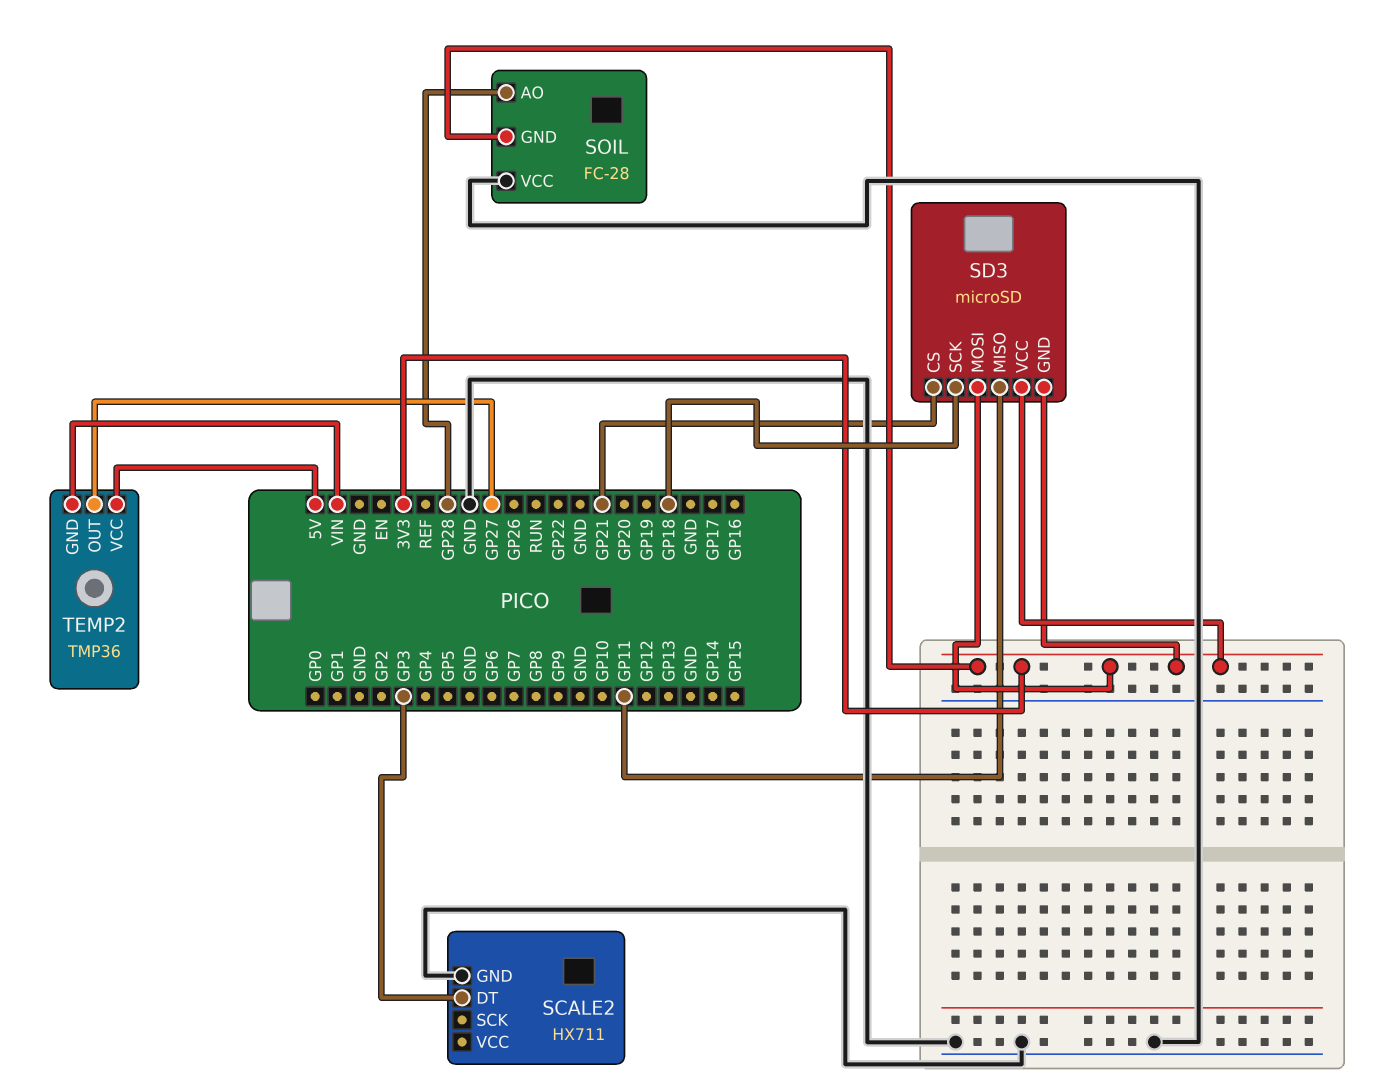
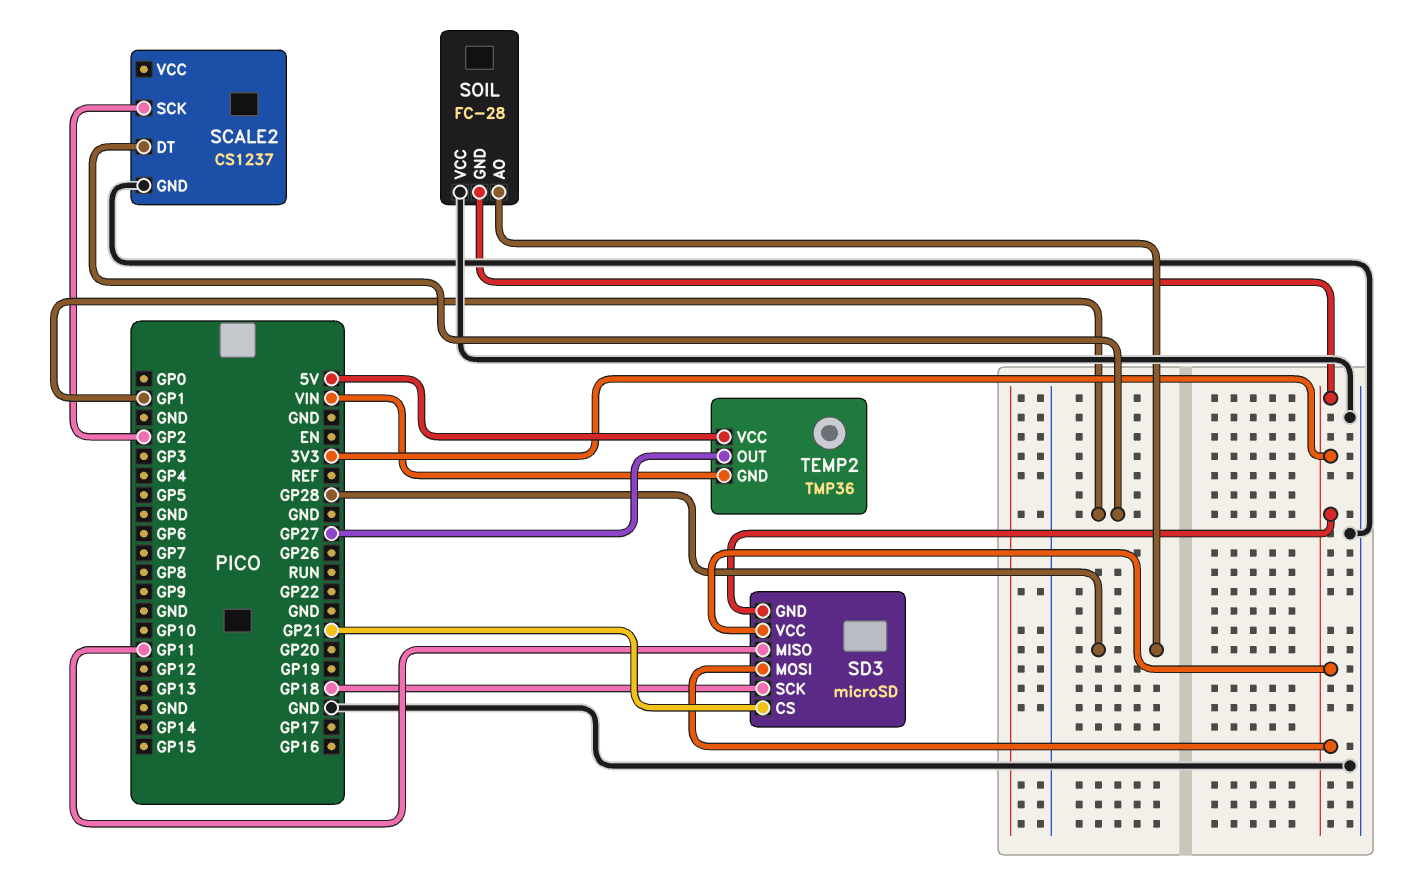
SCALE2: HX711 -> CS1237
SCALE2 pin DT: GP3 -> GP1
SCALE2 pin SCK: none -> GP2

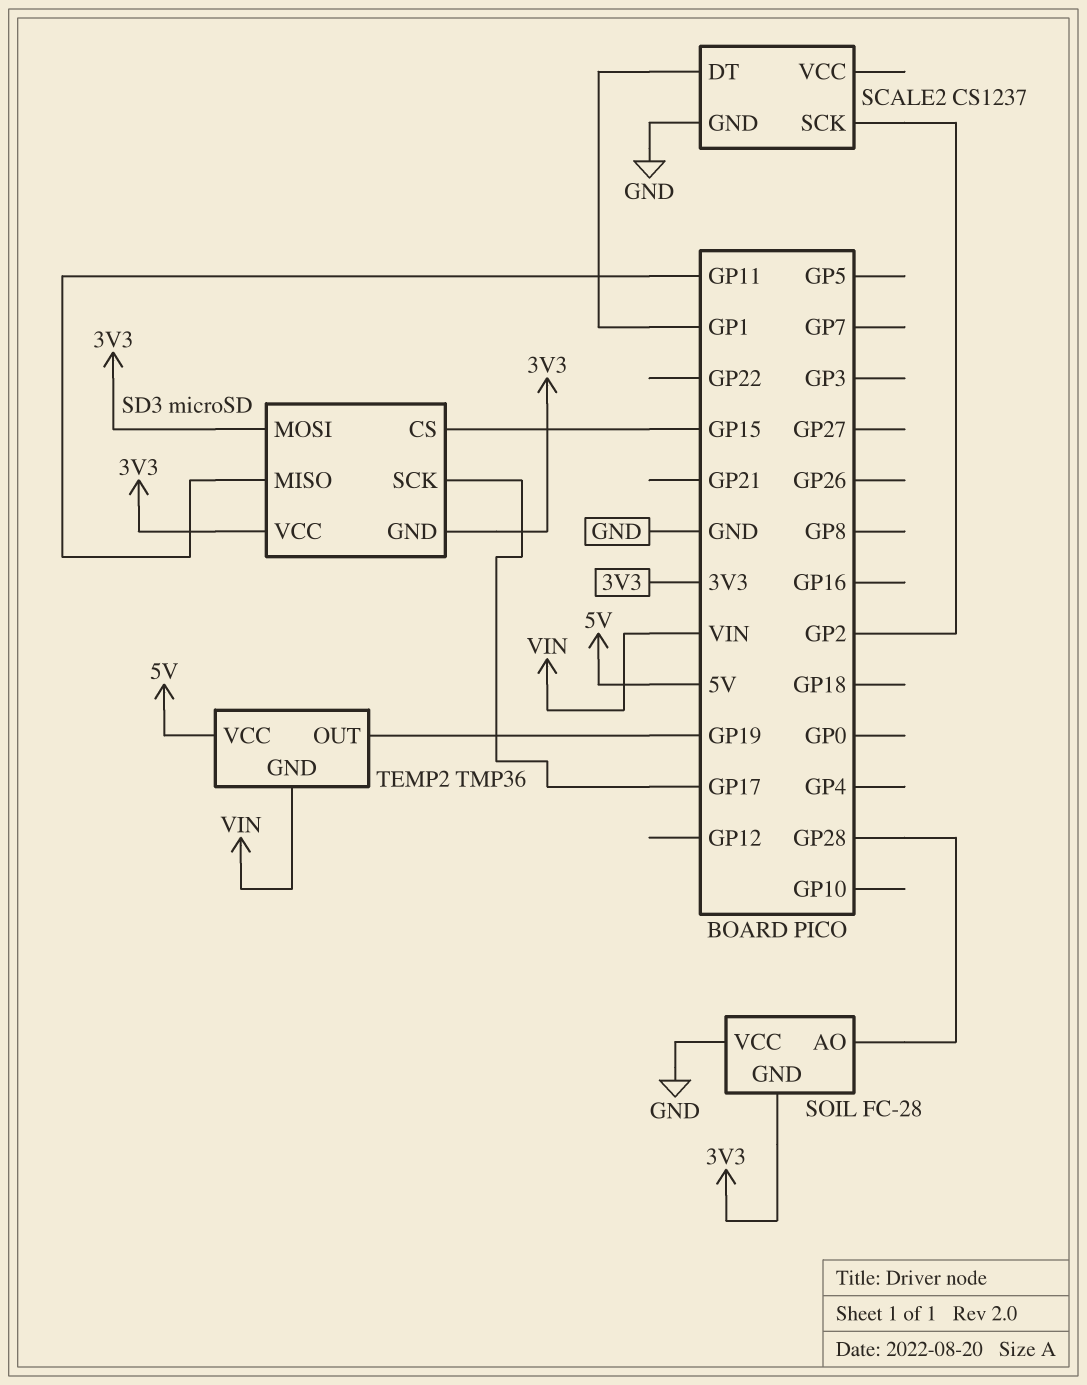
SD3 pin CS: GP21 -> GP15
SD3 pin SCK: GP18 -> GP17
TEMP2 pin OUT: GP27 -> GP19

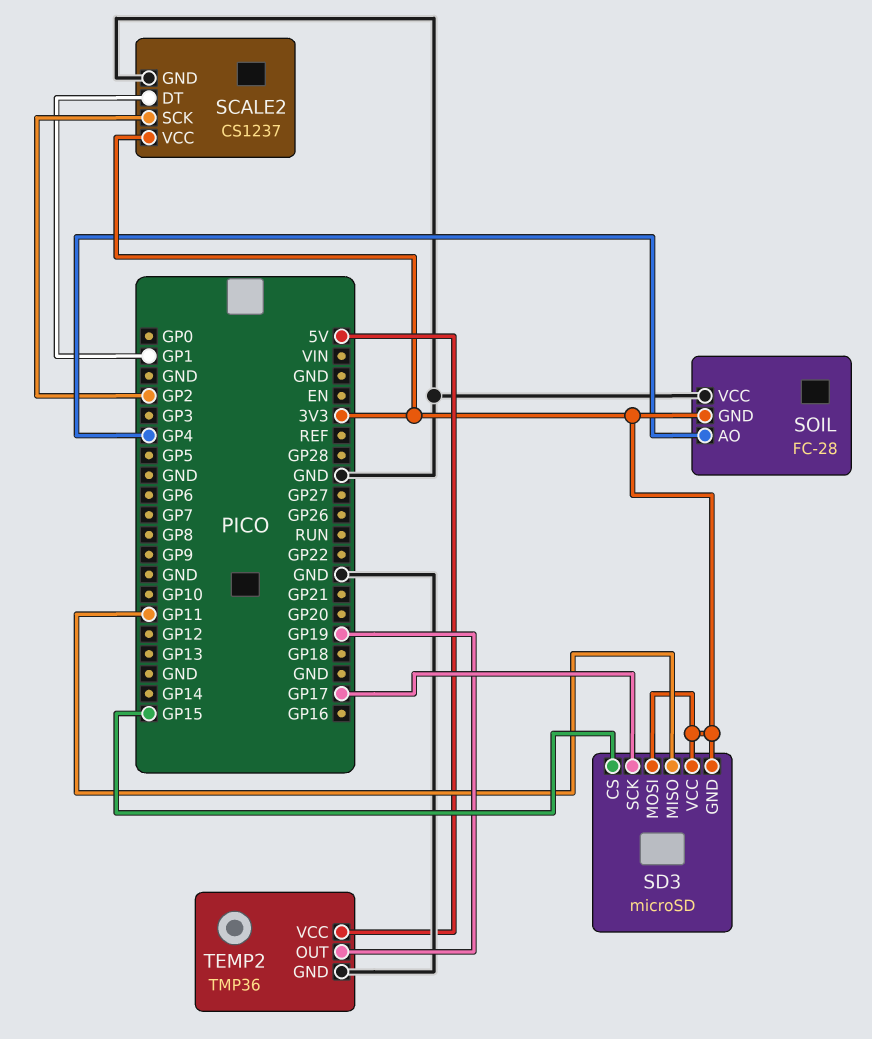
SCALE2 pin VCC: none -> 3V3
SOIL pin AO: GP28 -> GP4
TEMP2 pin GND: VIN -> GND

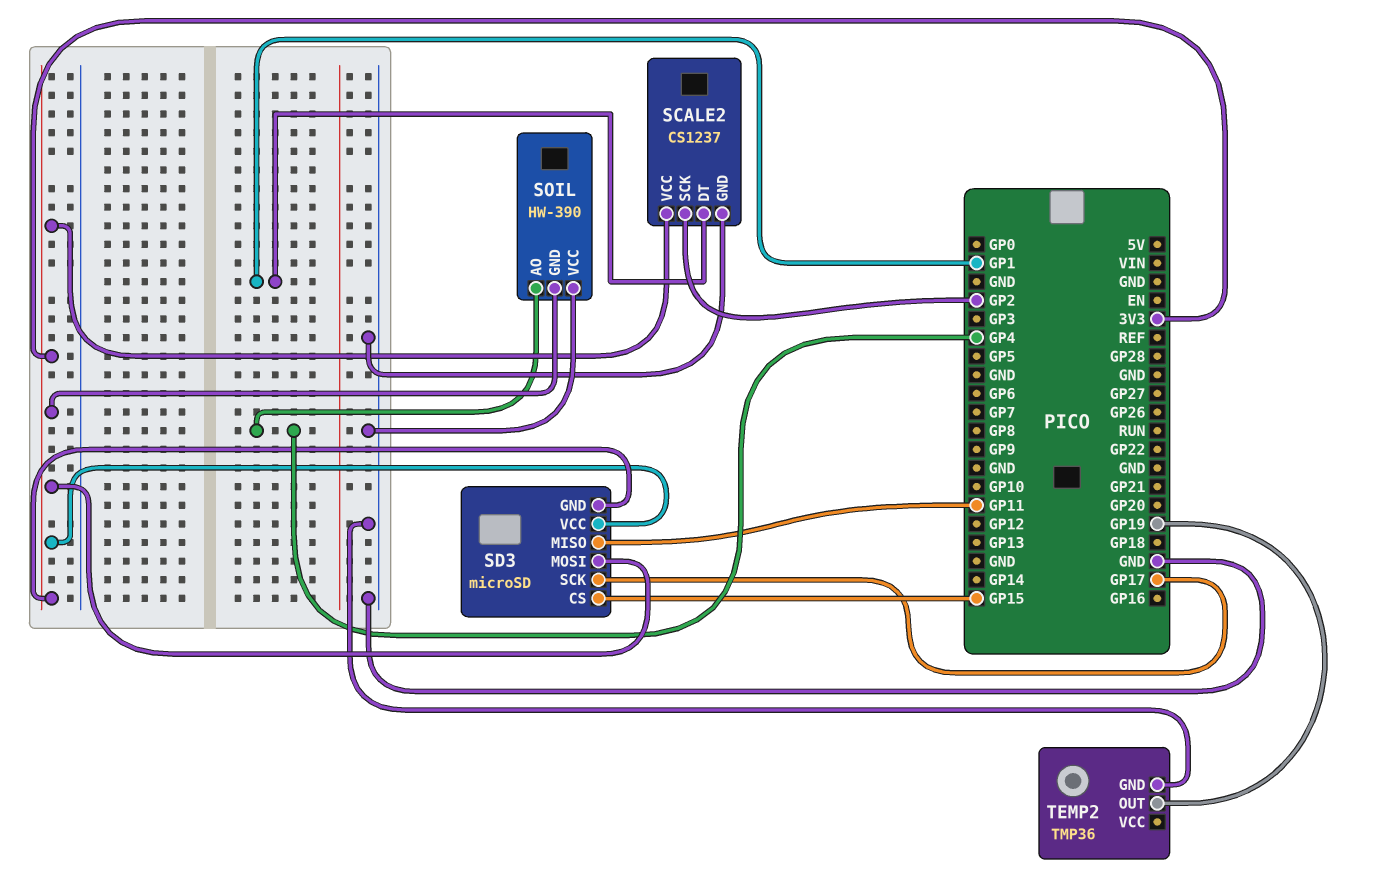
SOIL: FC-28 -> HW-390
TEMP2 pin VCC: 5V -> none

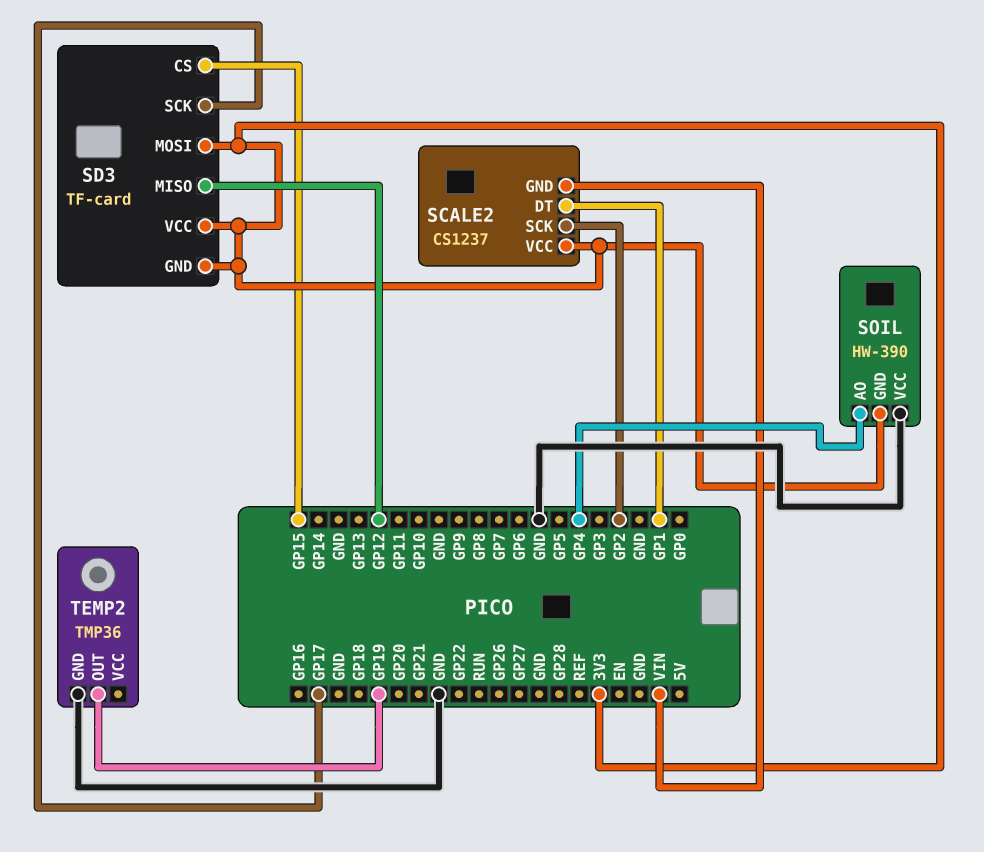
SCALE2 pin GND: GND -> VIN
SD3: microSD -> TF-card
SD3 pin MISO: GP11 -> GP12

